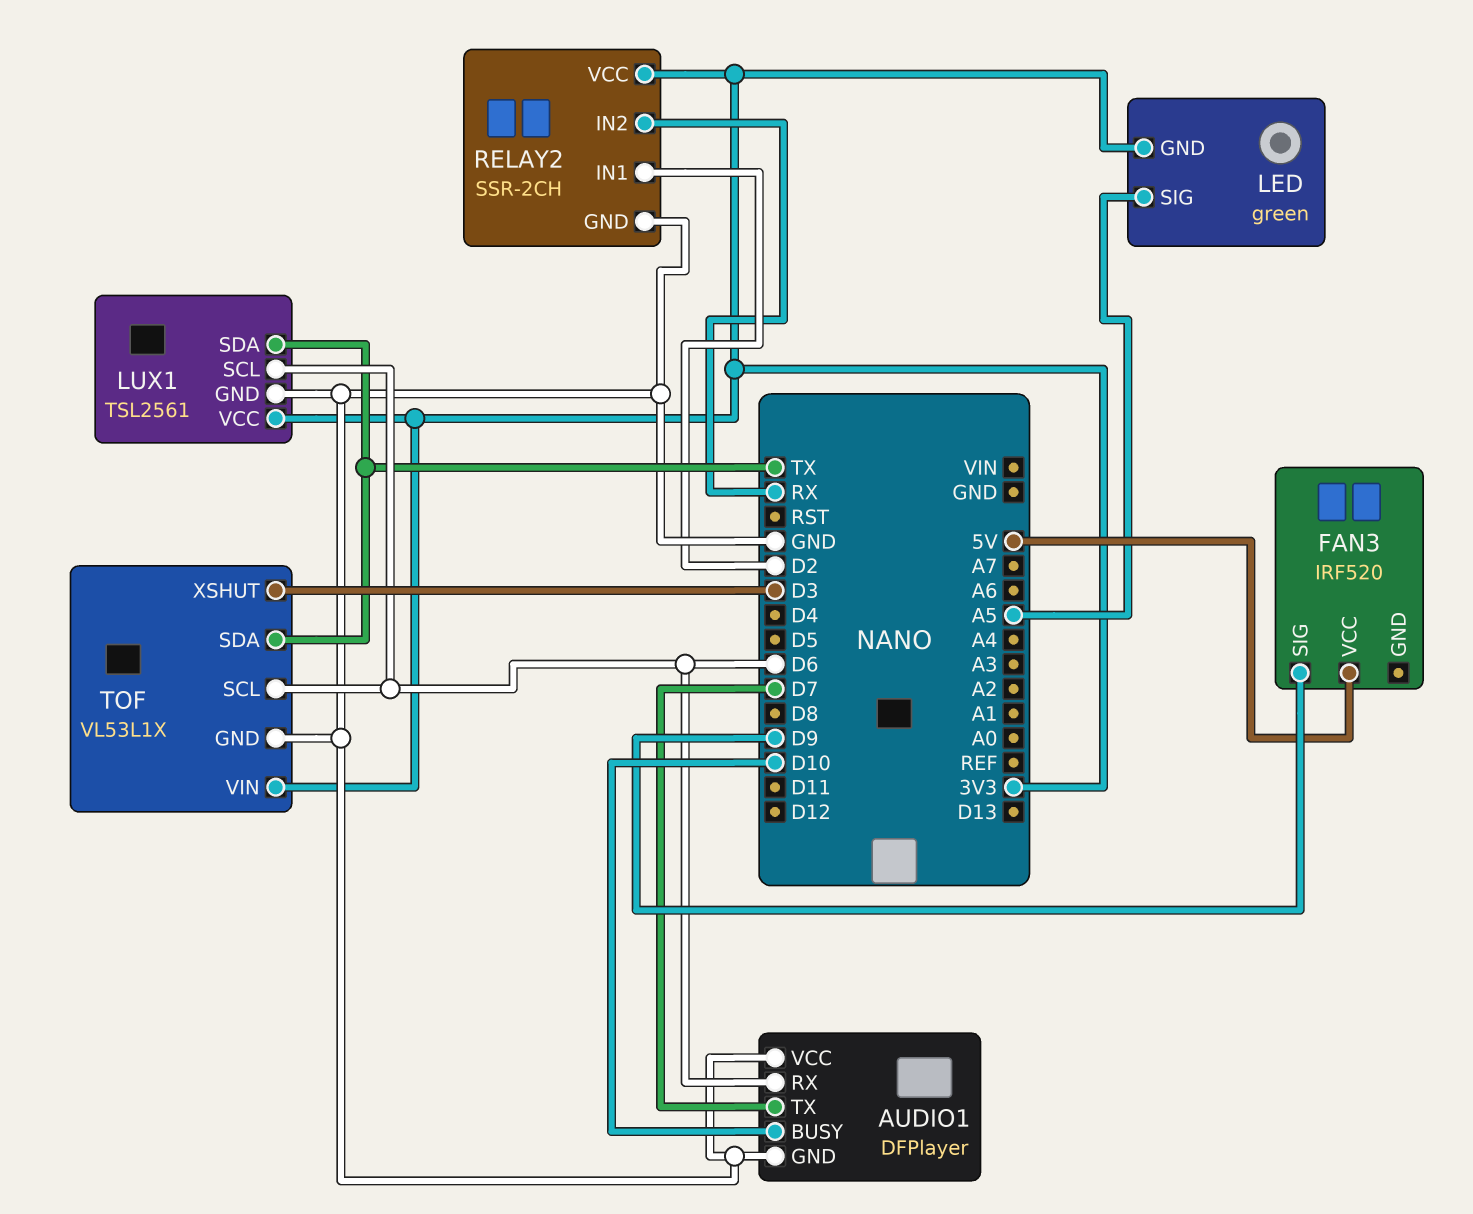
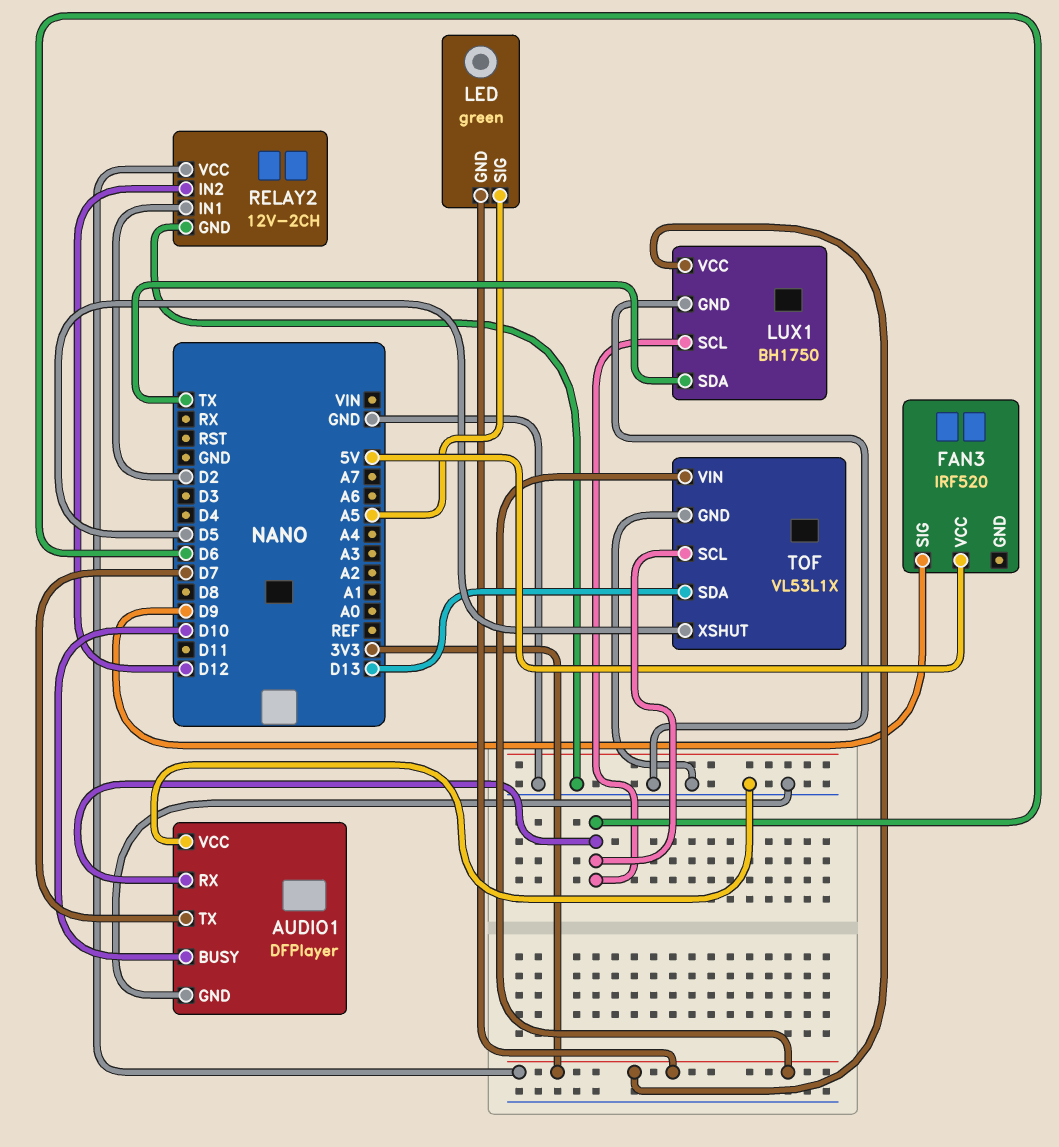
LUX1: TSL2561 -> BH1750
RELAY2: SSR-2CH -> 12V-2CH
RELAY2 pin IN2: RX -> D12
TOF pin SDA: TX -> D13
TOF pin XSHUT: D3 -> D5

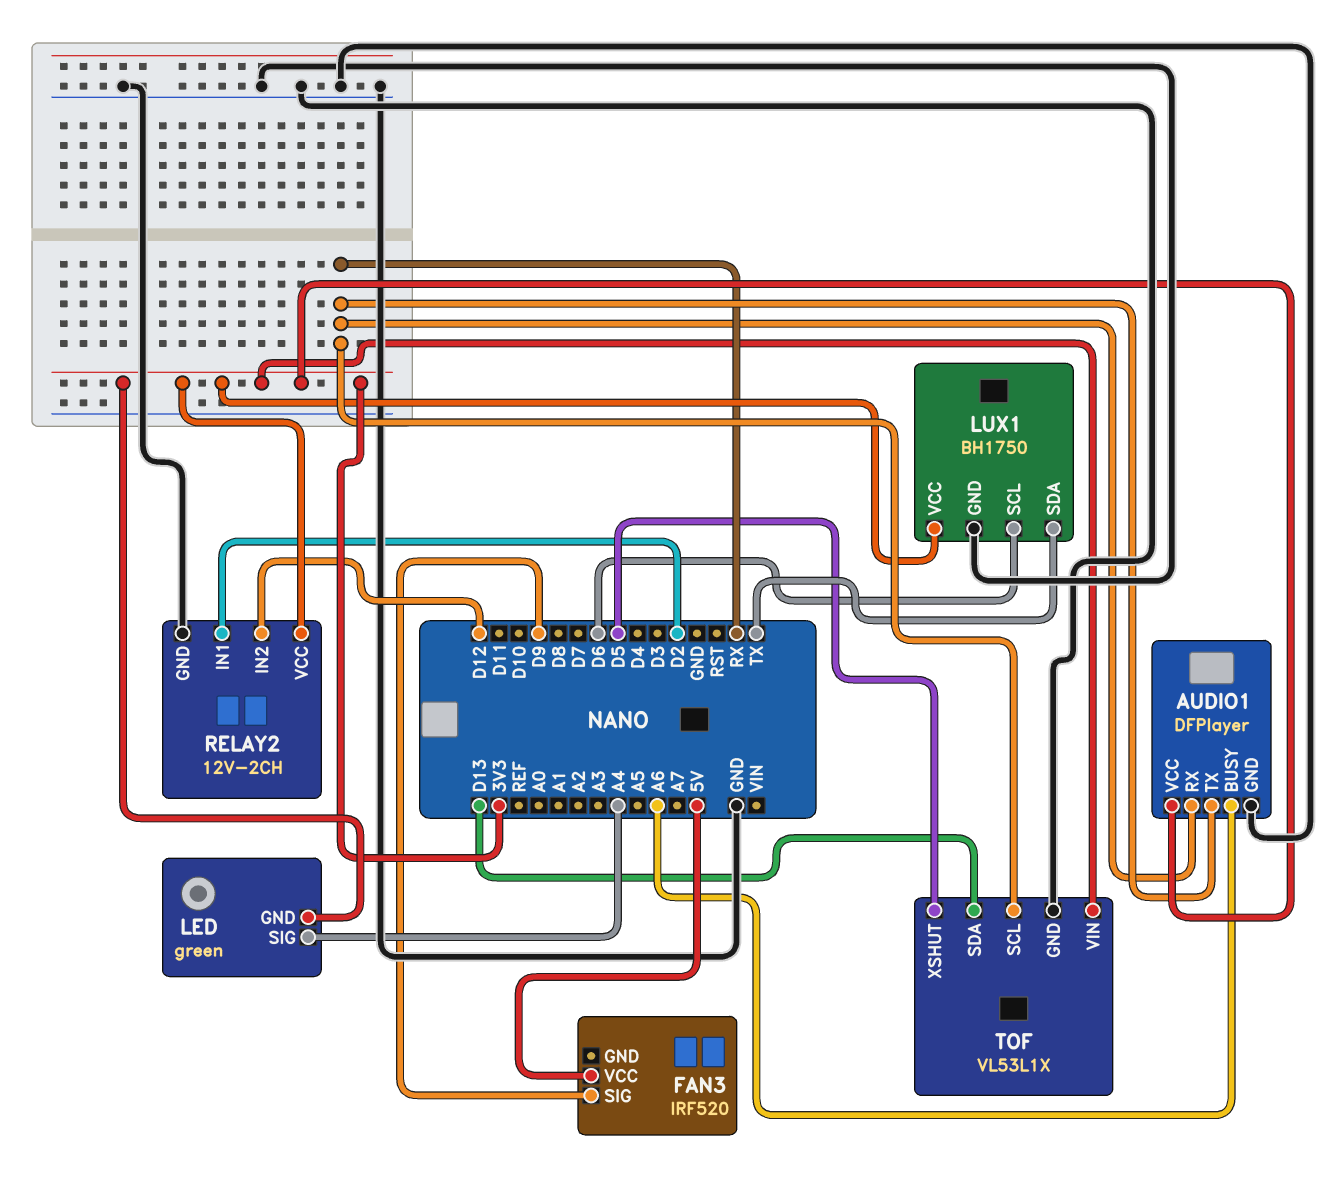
AUDIO1 pin BUSY: D10 -> A6
AUDIO1 pin RX: D6 -> RX
AUDIO1 pin TX: D7 -> RX
AUDIO1 pin VCC: GND -> 3V3
LED pin SIG: A5 -> A4
TOF pin SCL: D6 -> RX

